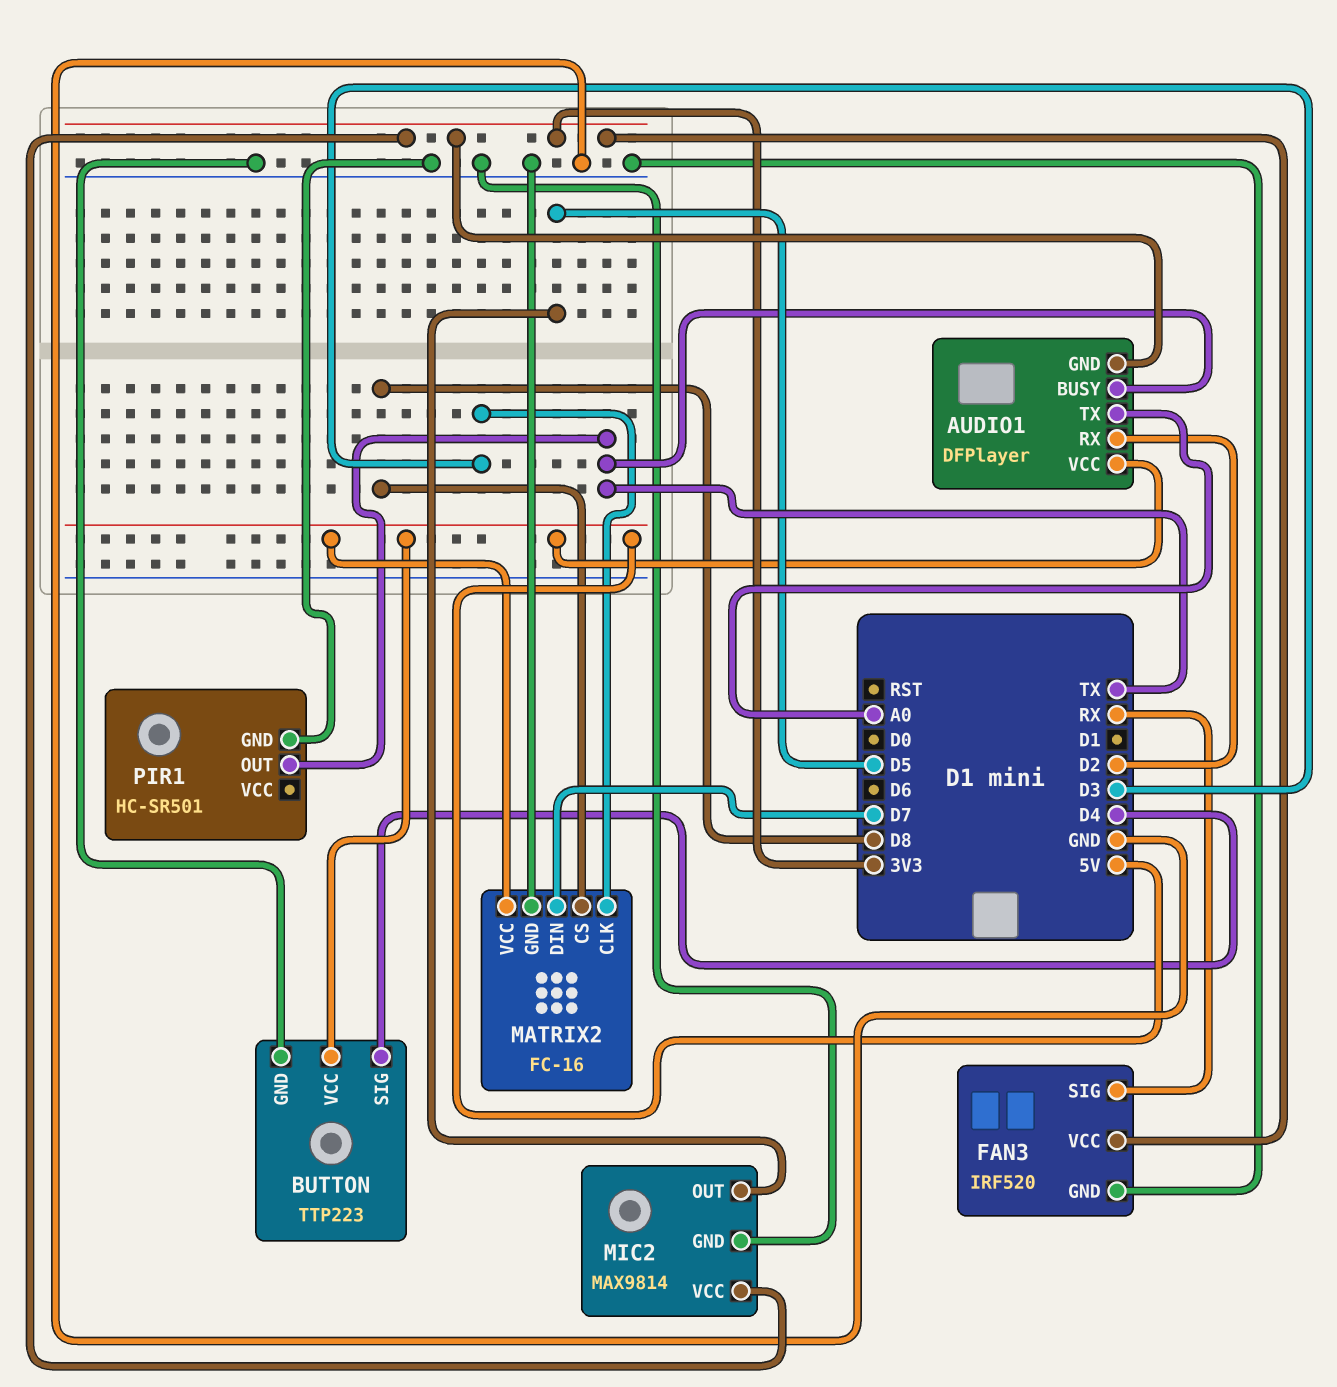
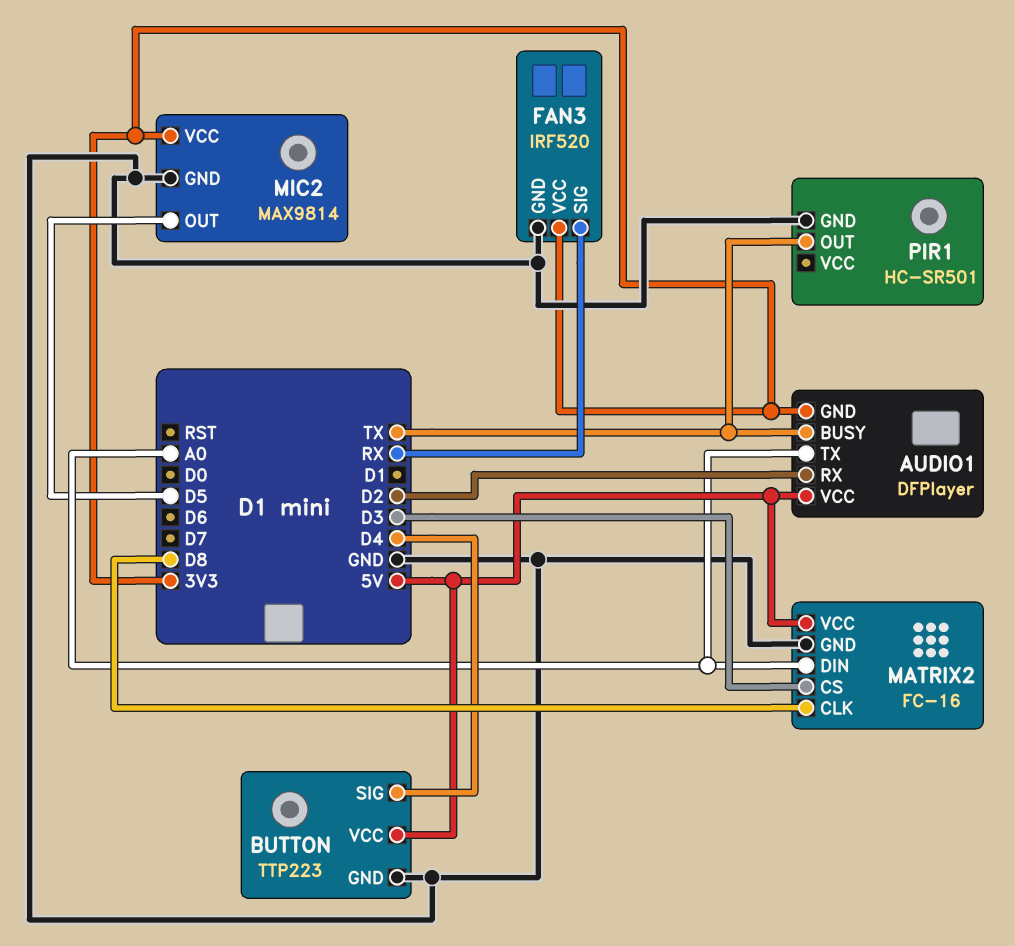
MATRIX2 pin CLK: D3 -> D8
MATRIX2 pin CS: D8 -> D3
MATRIX2 pin DIN: D7 -> A0

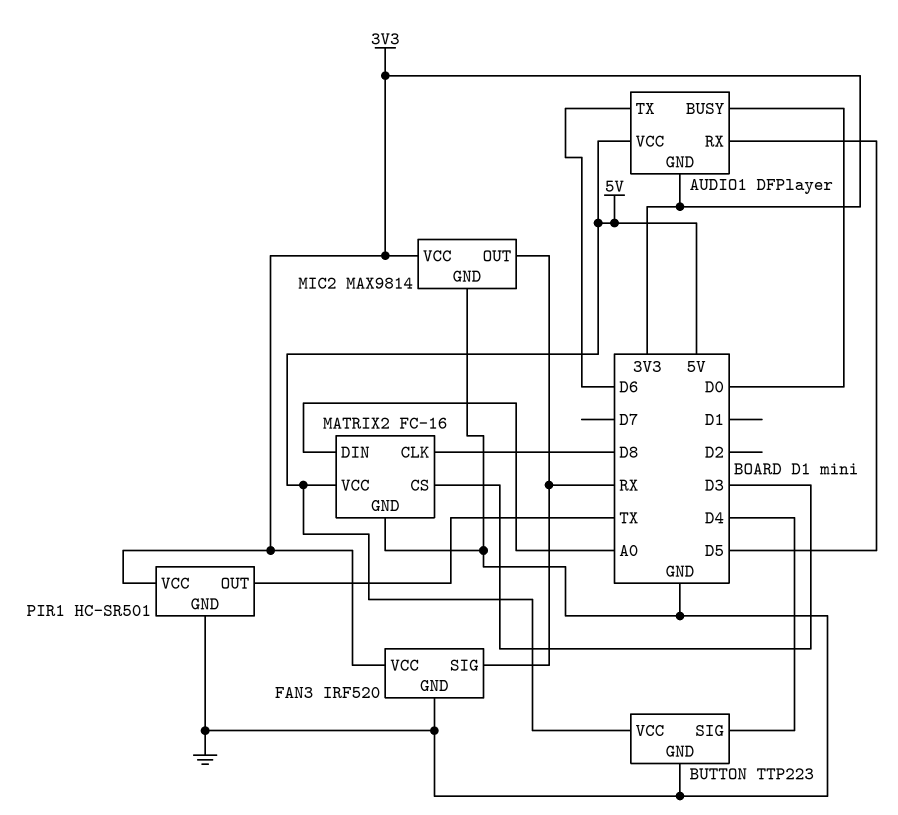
AUDIO1 pin BUSY: TX -> D0
AUDIO1 pin RX: D2 -> D5
AUDIO1 pin TX: A0 -> D6
MIC2 pin OUT: D5 -> RX
PIR1 pin VCC: none -> 3V3

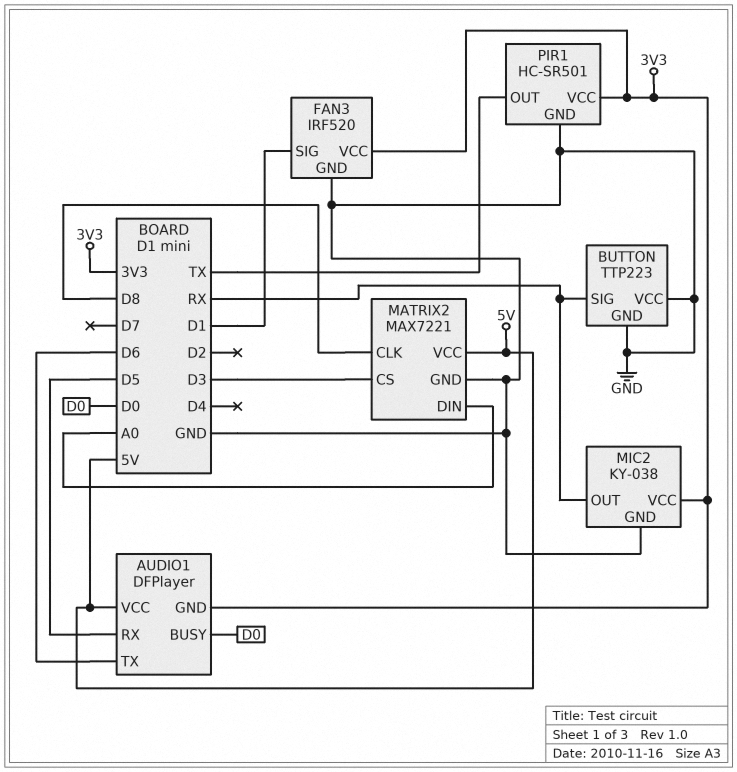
BUTTON pin SIG: D4 -> RX
BUTTON pin VCC: 5V -> GND
FAN3 pin SIG: RX -> D1
MATRIX2: FC-16 -> MAX7221
MIC2: MAX9814 -> KY-038

